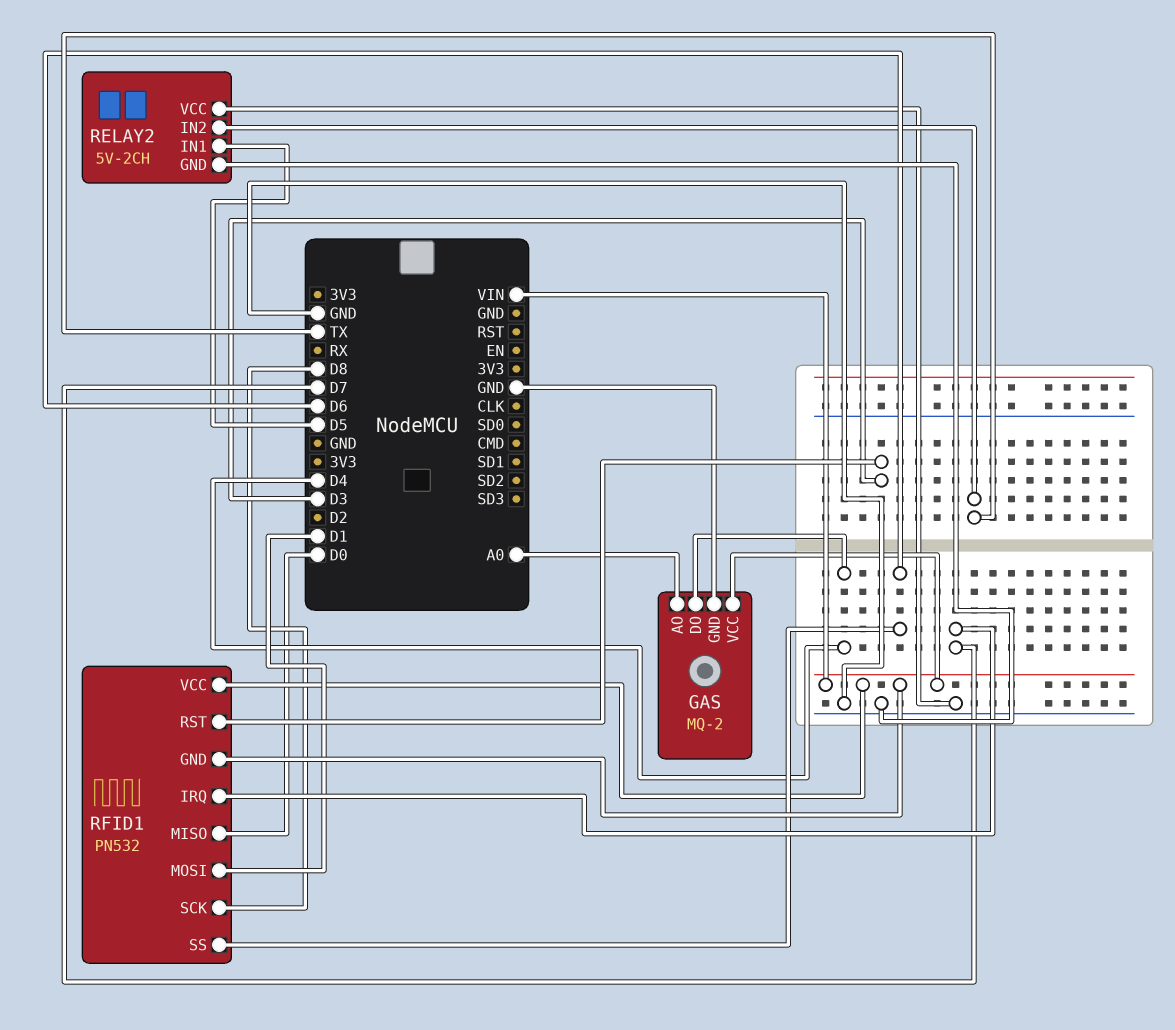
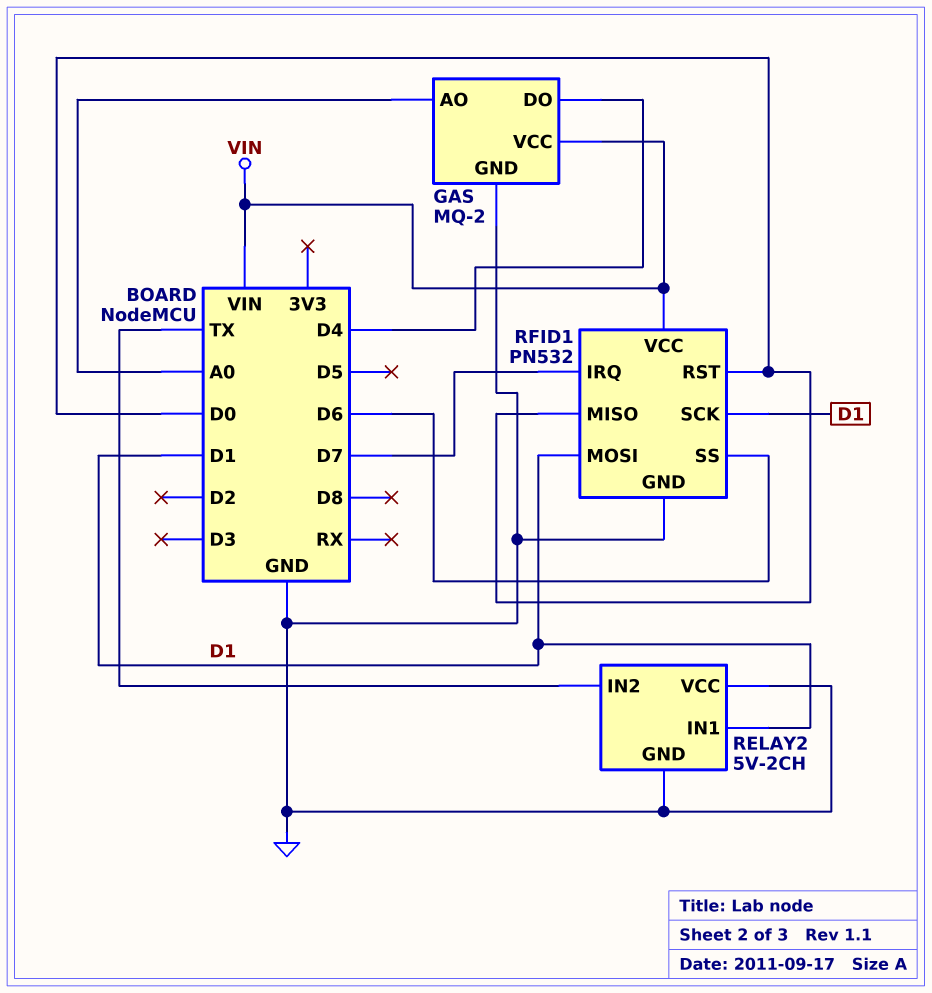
RELAY2 pin IN1: D5 -> D1
RFID1 pin GND: VIN -> GND
RFID1 pin RST: D3 -> D0
RFID1 pin SCK: D8 -> D1

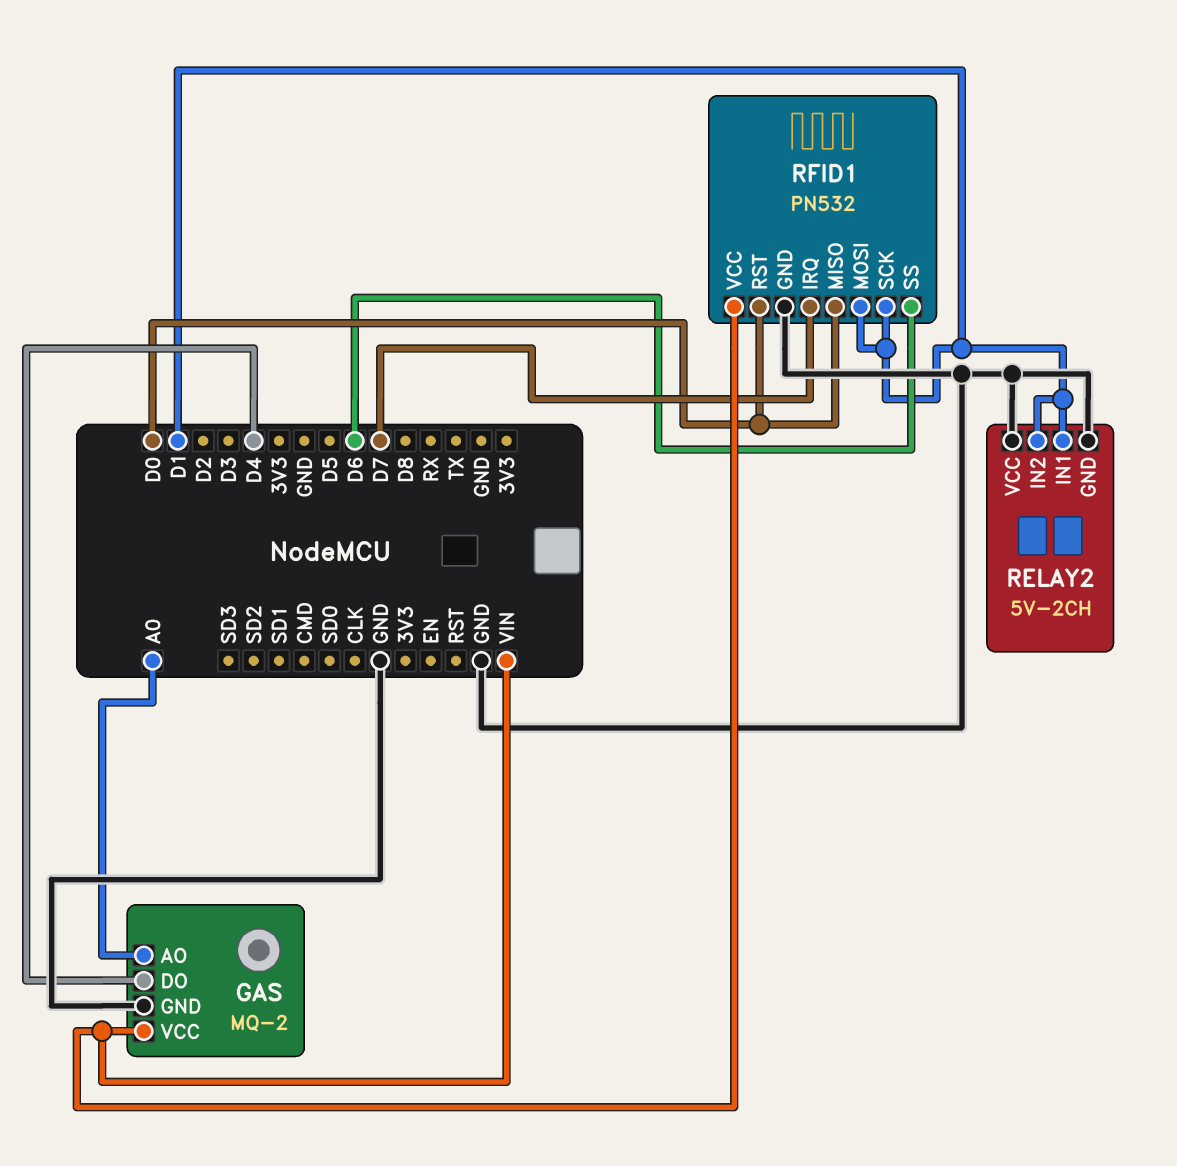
RELAY2 pin IN2: TX -> D1

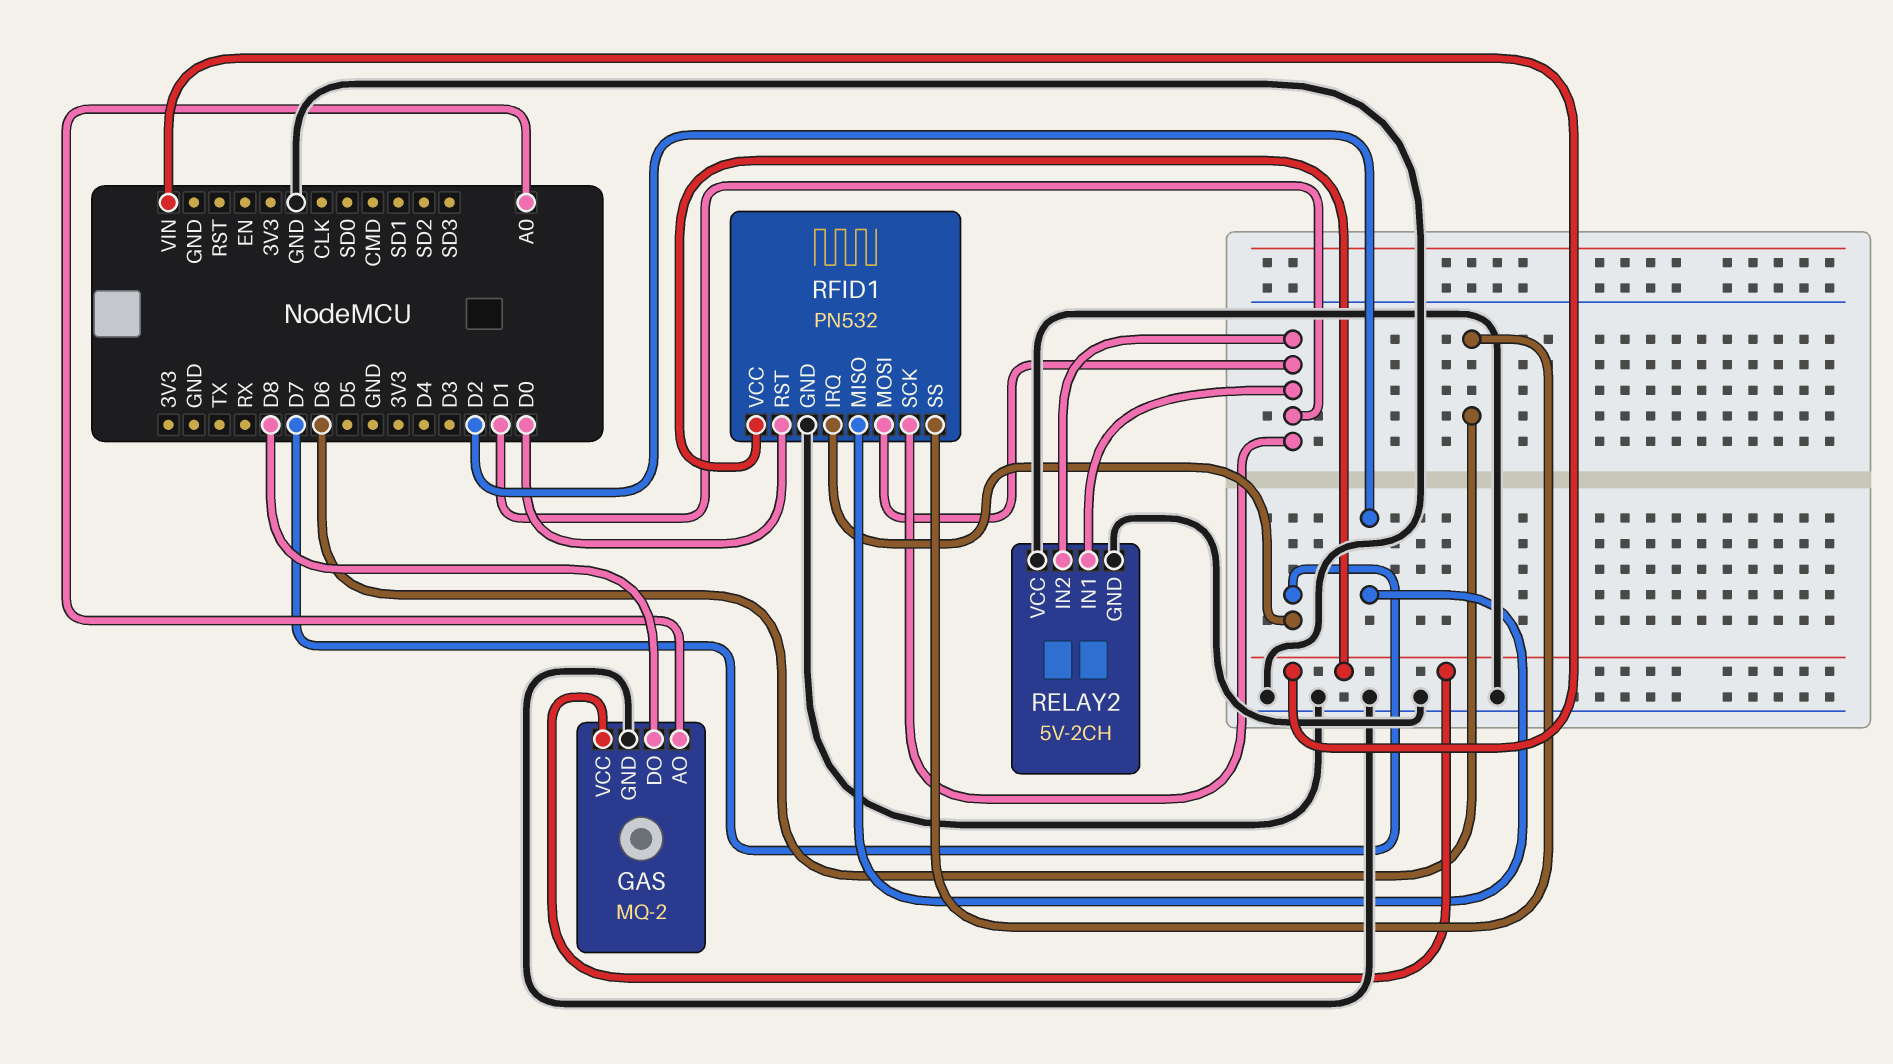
GAS pin DO: D4 -> D8
RFID1 pin MISO: D0 -> D2

